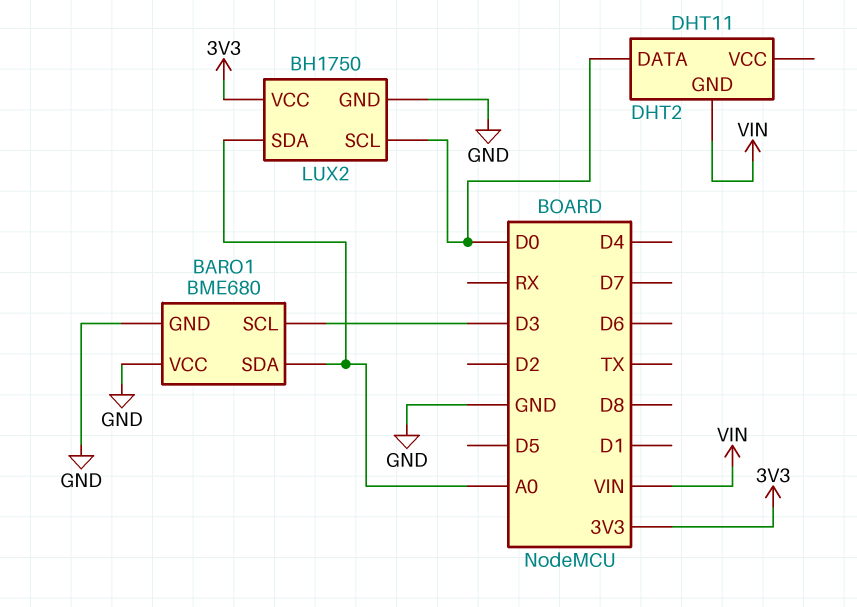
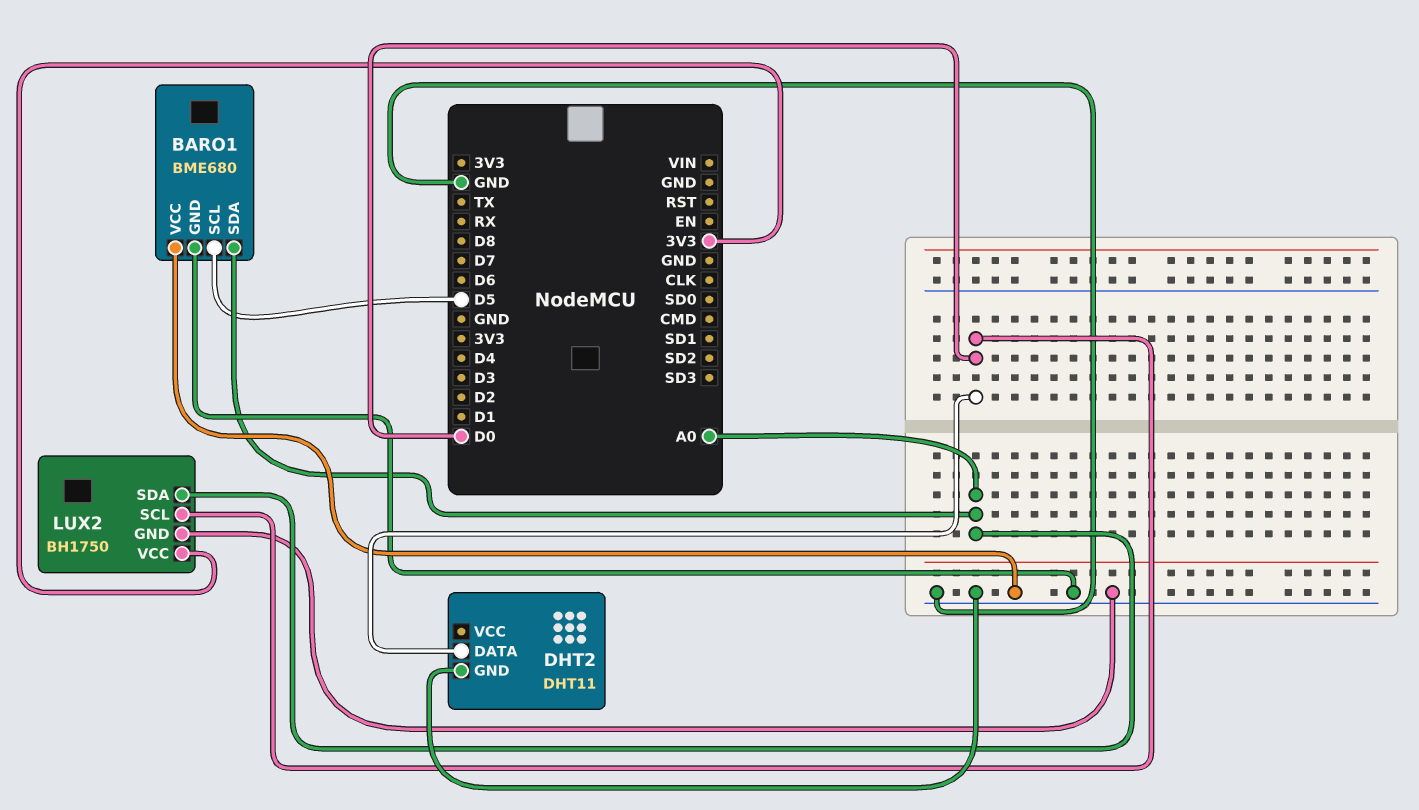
BARO1 pin SCL: D3 -> D5
DHT2 pin GND: VIN -> GND

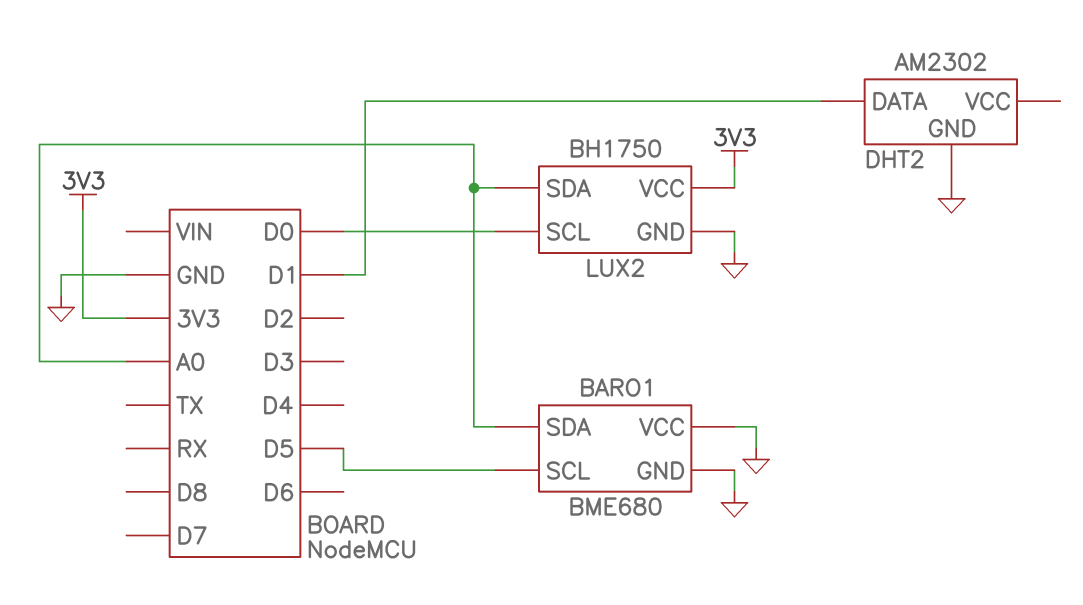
DHT2: DHT11 -> AM2302
DHT2 pin DATA: D0 -> D1

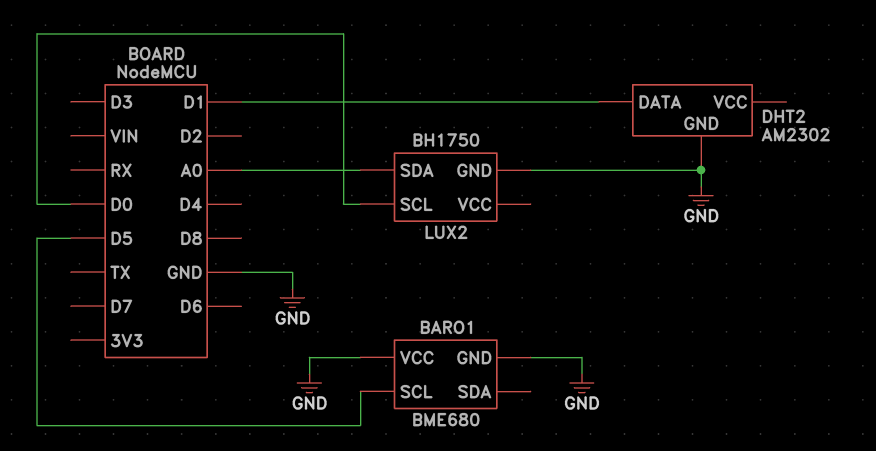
BARO1 pin SDA: A0 -> none
LUX2 pin VCC: 3V3 -> none

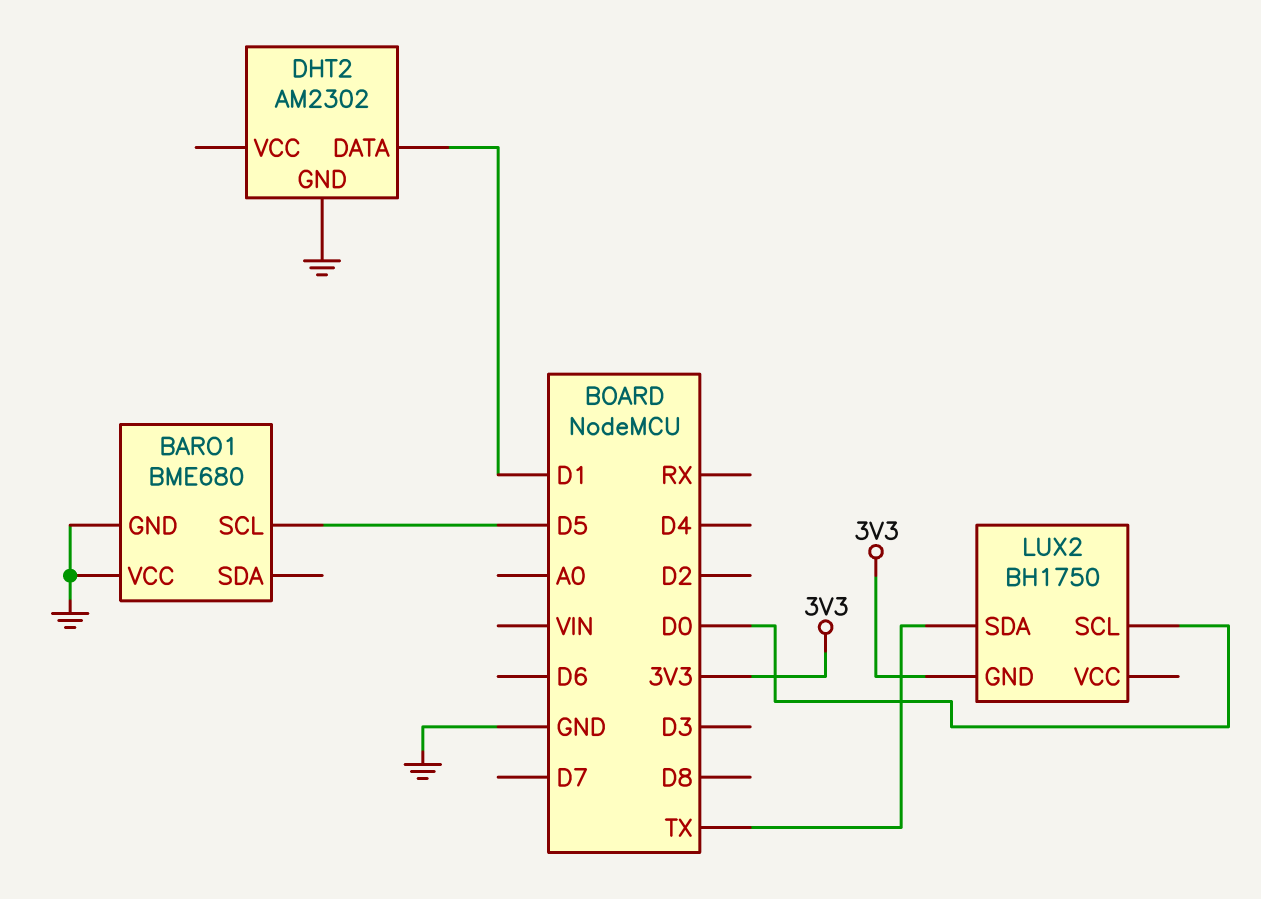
LUX2 pin GND: GND -> 3V3
LUX2 pin SDA: A0 -> TX

